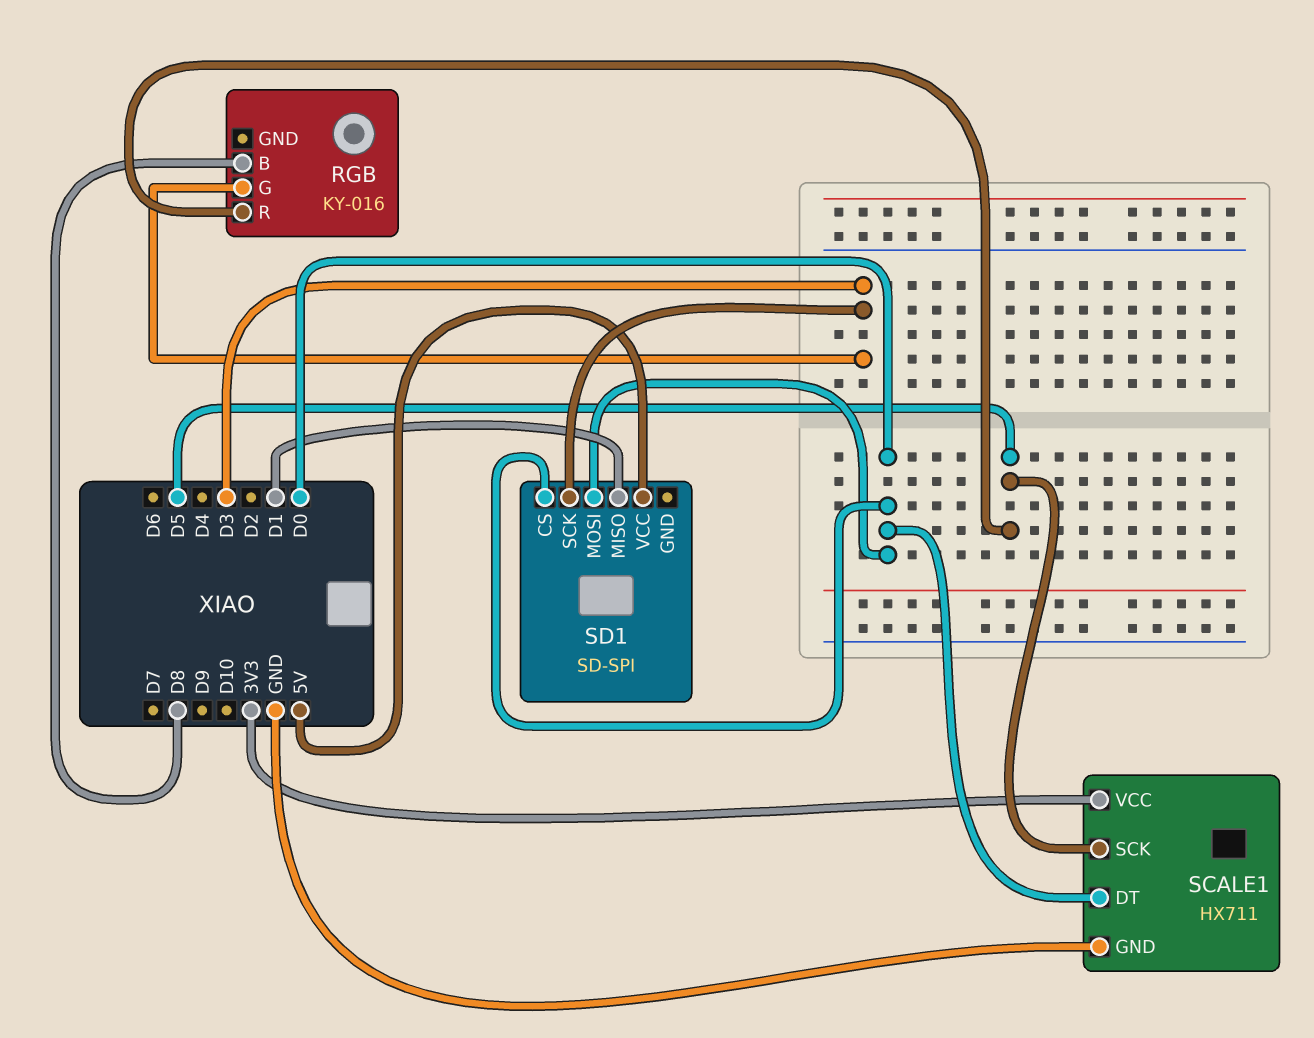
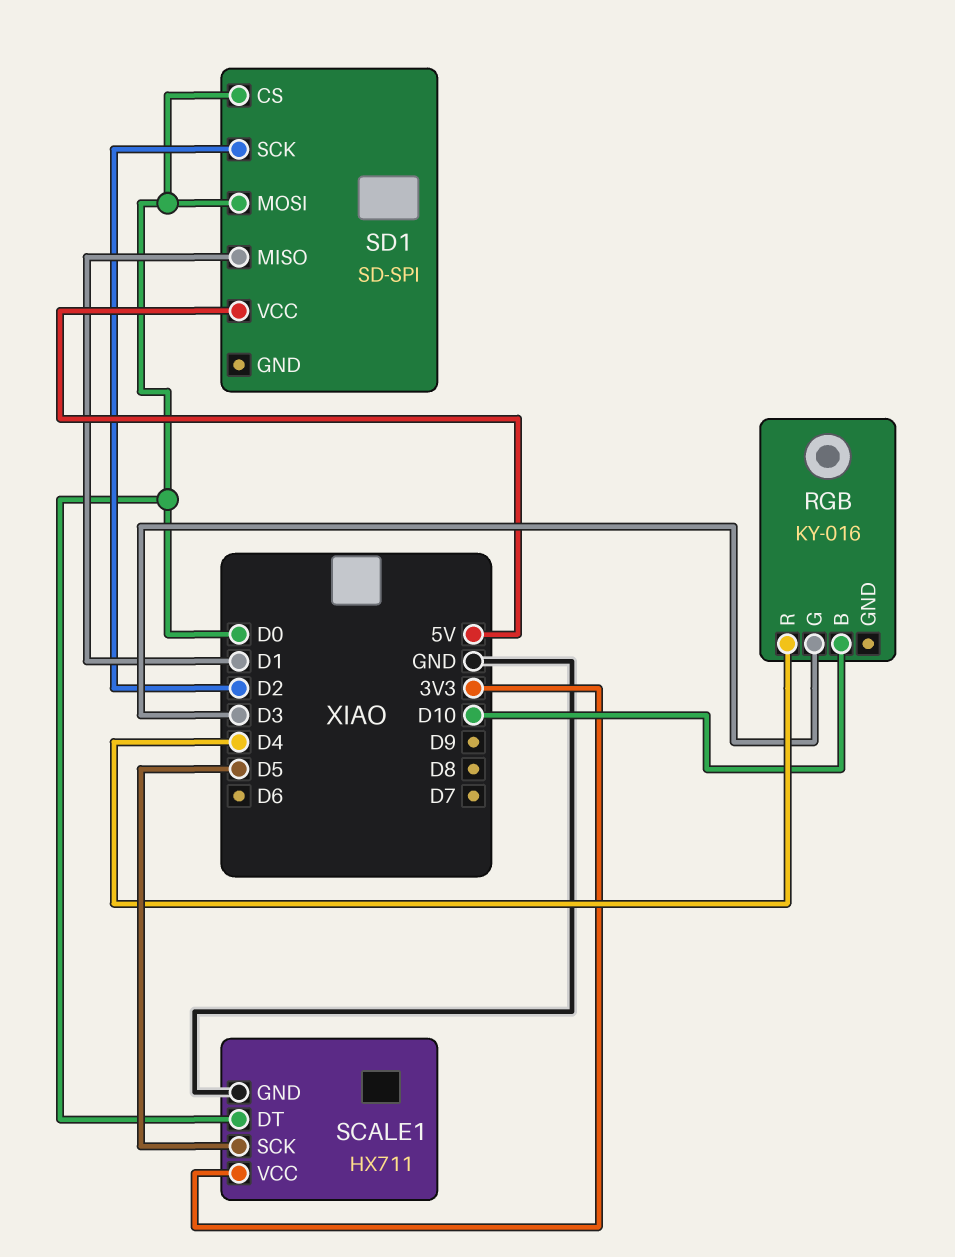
RGB pin B: D8 -> D10
RGB pin R: D5 -> D4
SD1 pin SCK: D3 -> D2

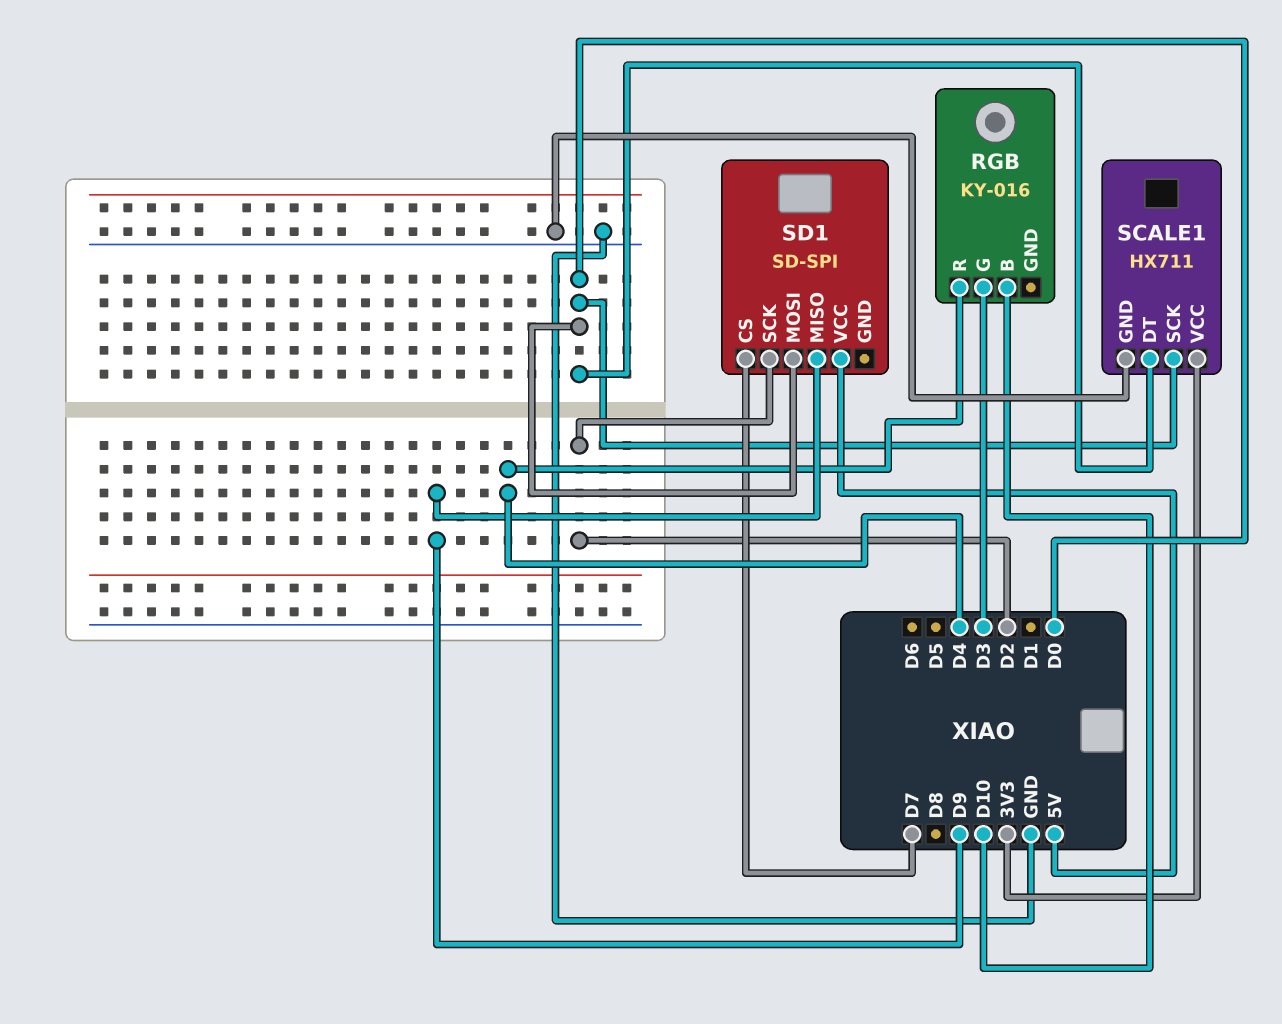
SCALE1 pin SCK: D5 -> D0
SD1 pin CS: D0 -> D7
SD1 pin MISO: D1 -> D9

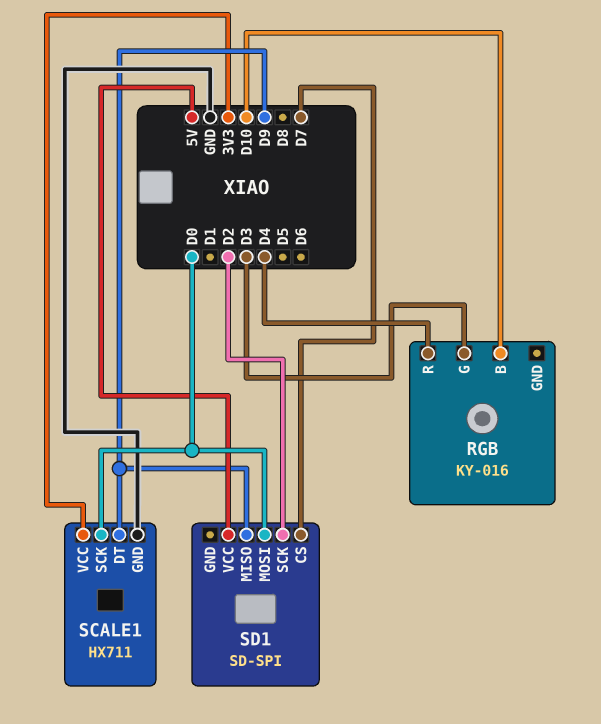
SCALE1 pin DT: D0 -> D9

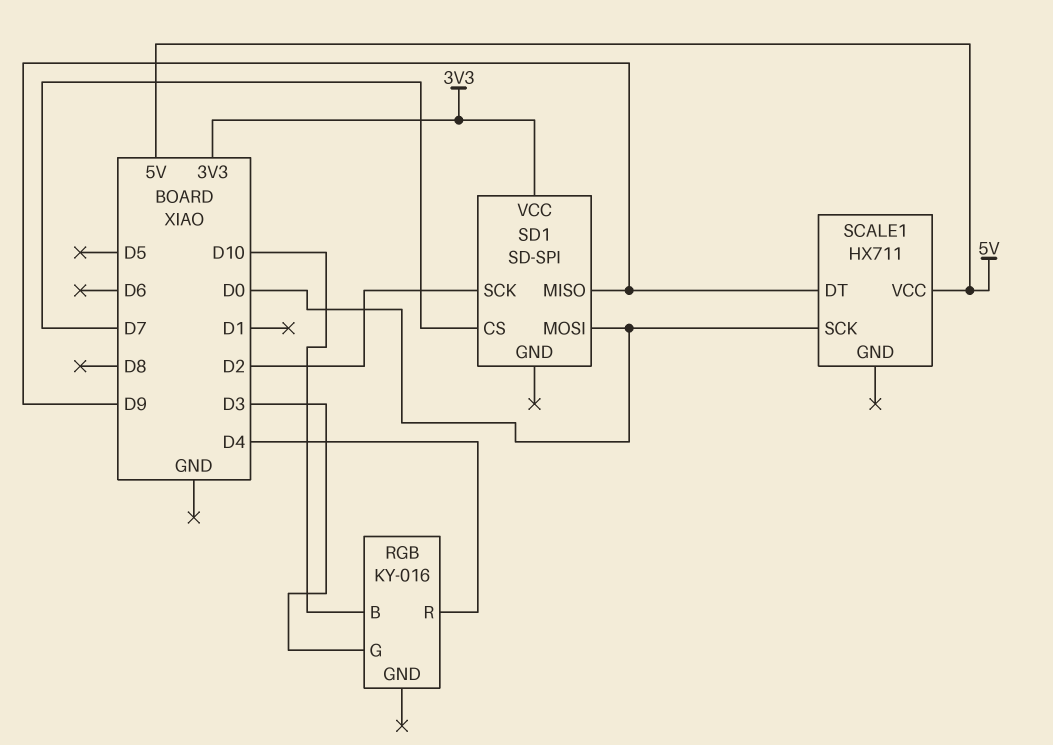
SCALE1 pin GND: GND -> none
SCALE1 pin VCC: 3V3 -> 5V
SD1 pin VCC: 5V -> 3V3

